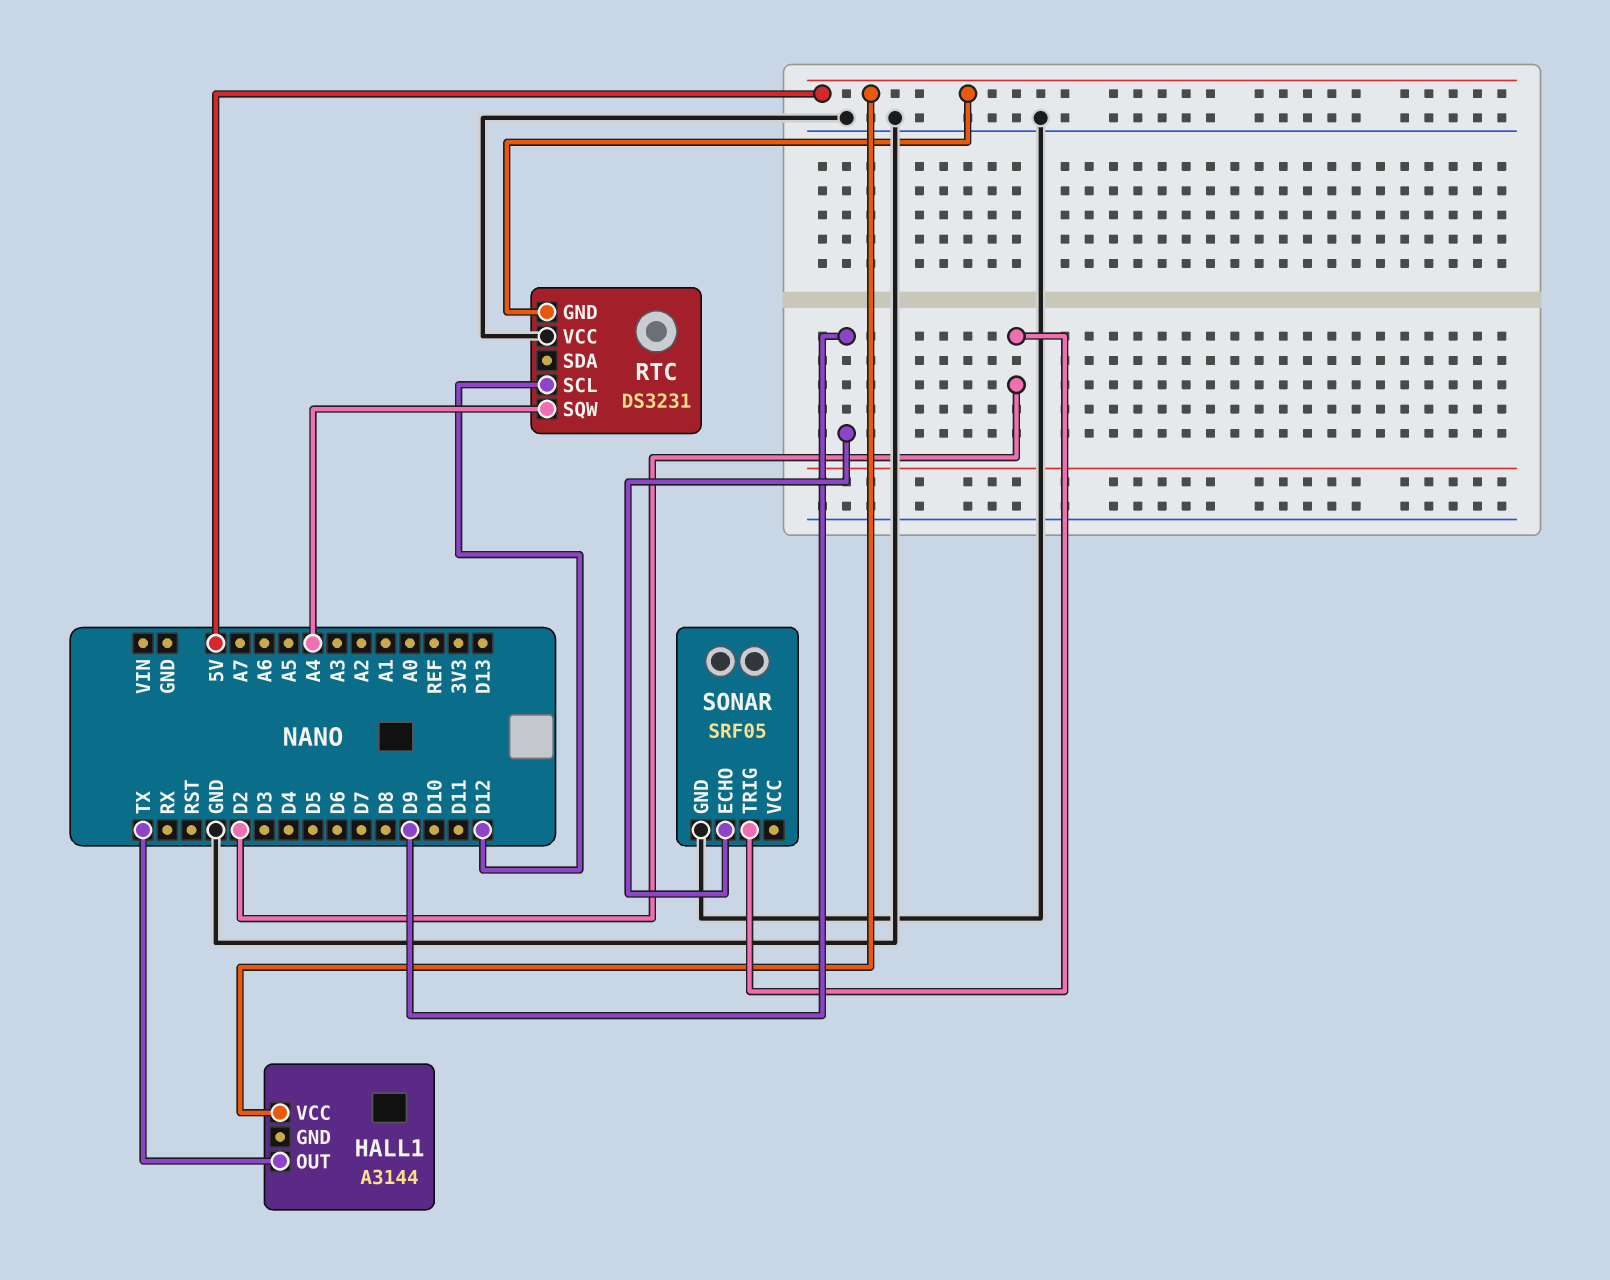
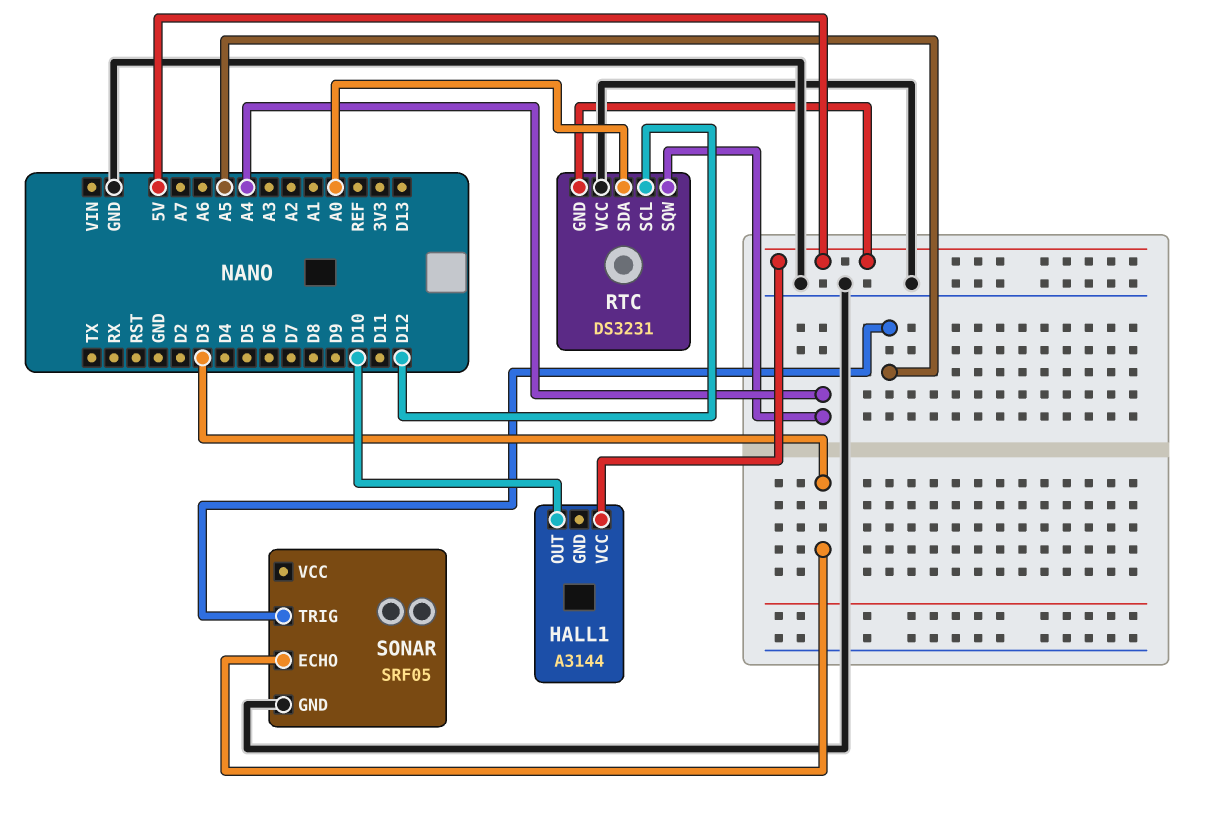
HALL1 pin OUT: TX -> D10
RTC pin SDA: none -> A0
SONAR pin ECHO: D9 -> D3
SONAR pin TRIG: D2 -> A5

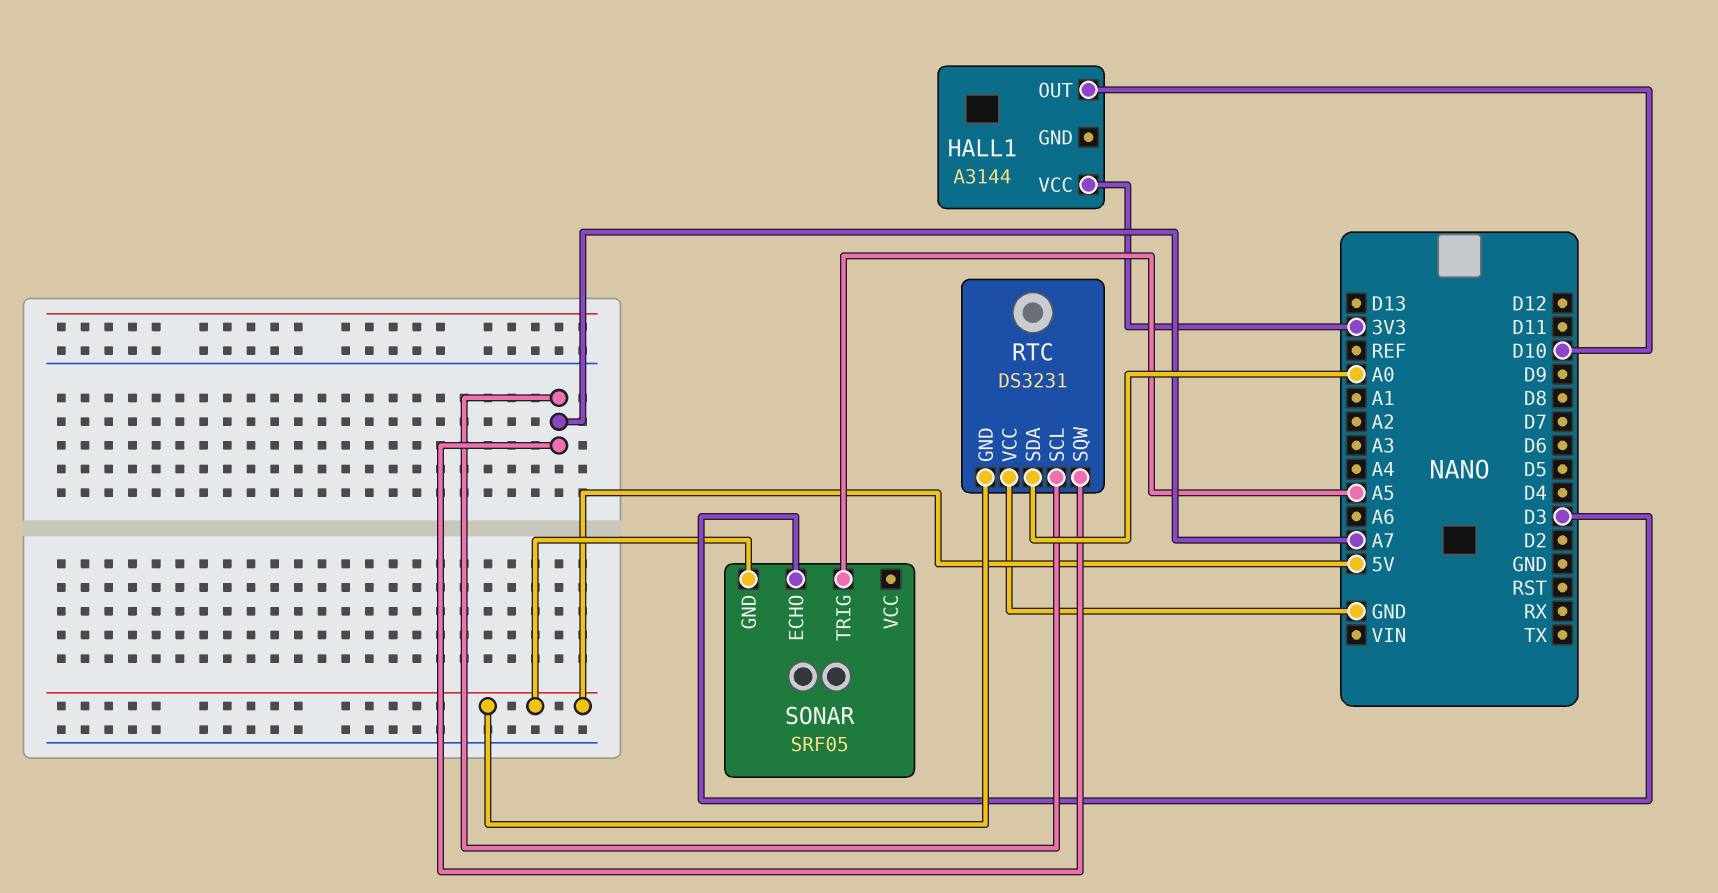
HALL1 pin VCC: 5V -> 3V3
RTC pin SCL: D12 -> A7
RTC pin SQW: A4 -> A7
SONAR pin GND: GND -> 5V

